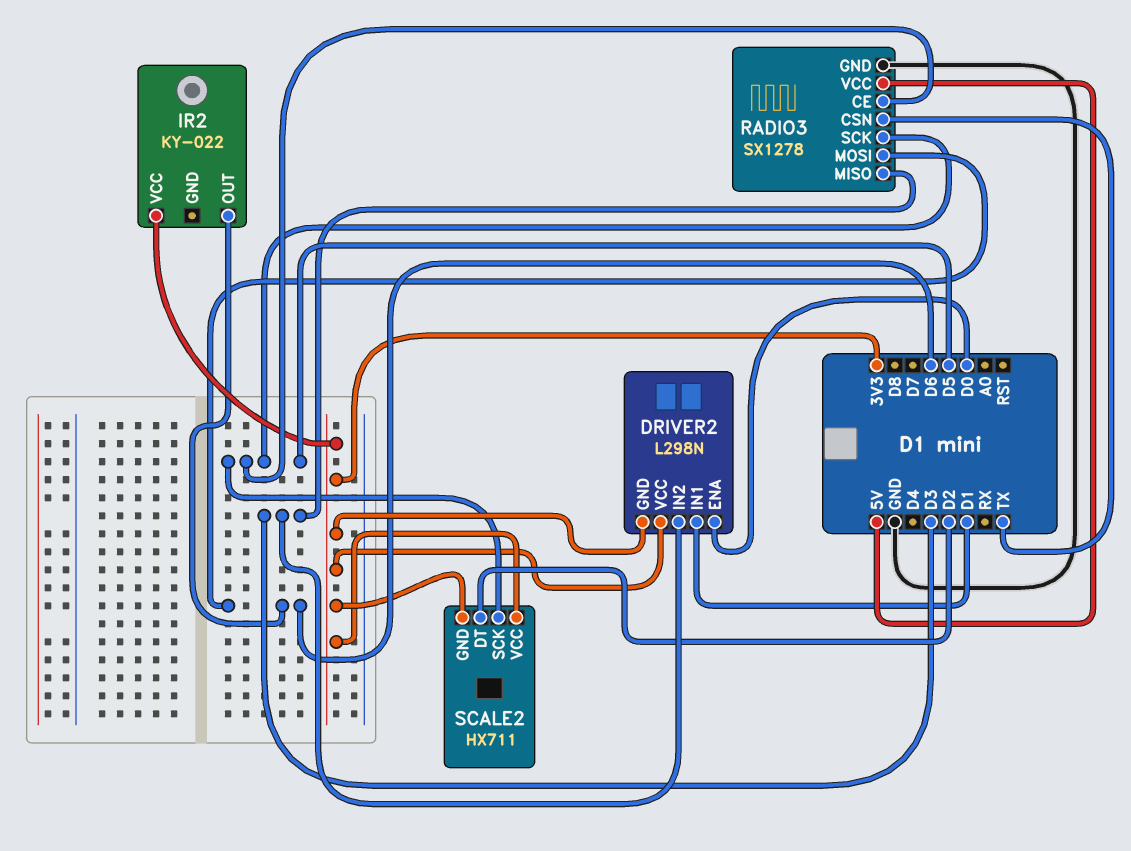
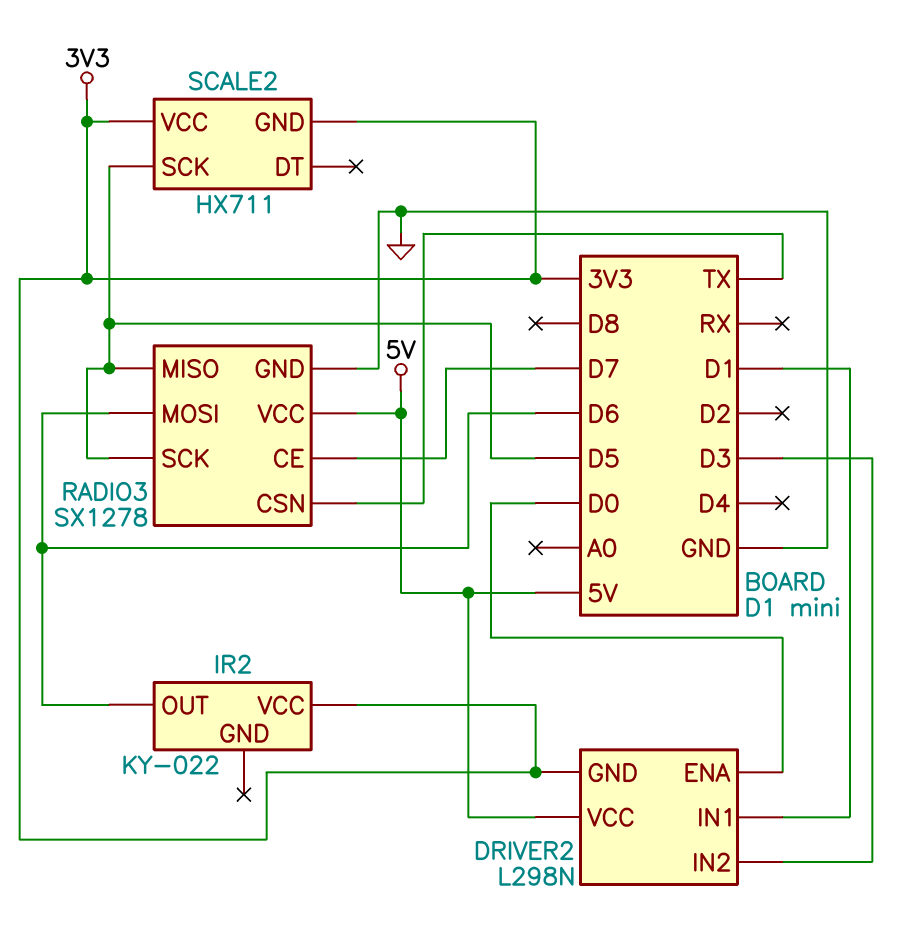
DRIVER2 pin VCC: 3V3 -> 5V
RADIO3 pin CE: D5 -> D7
RADIO3 pin MISO: D3 -> D5
SCALE2 pin DT: D2 -> none

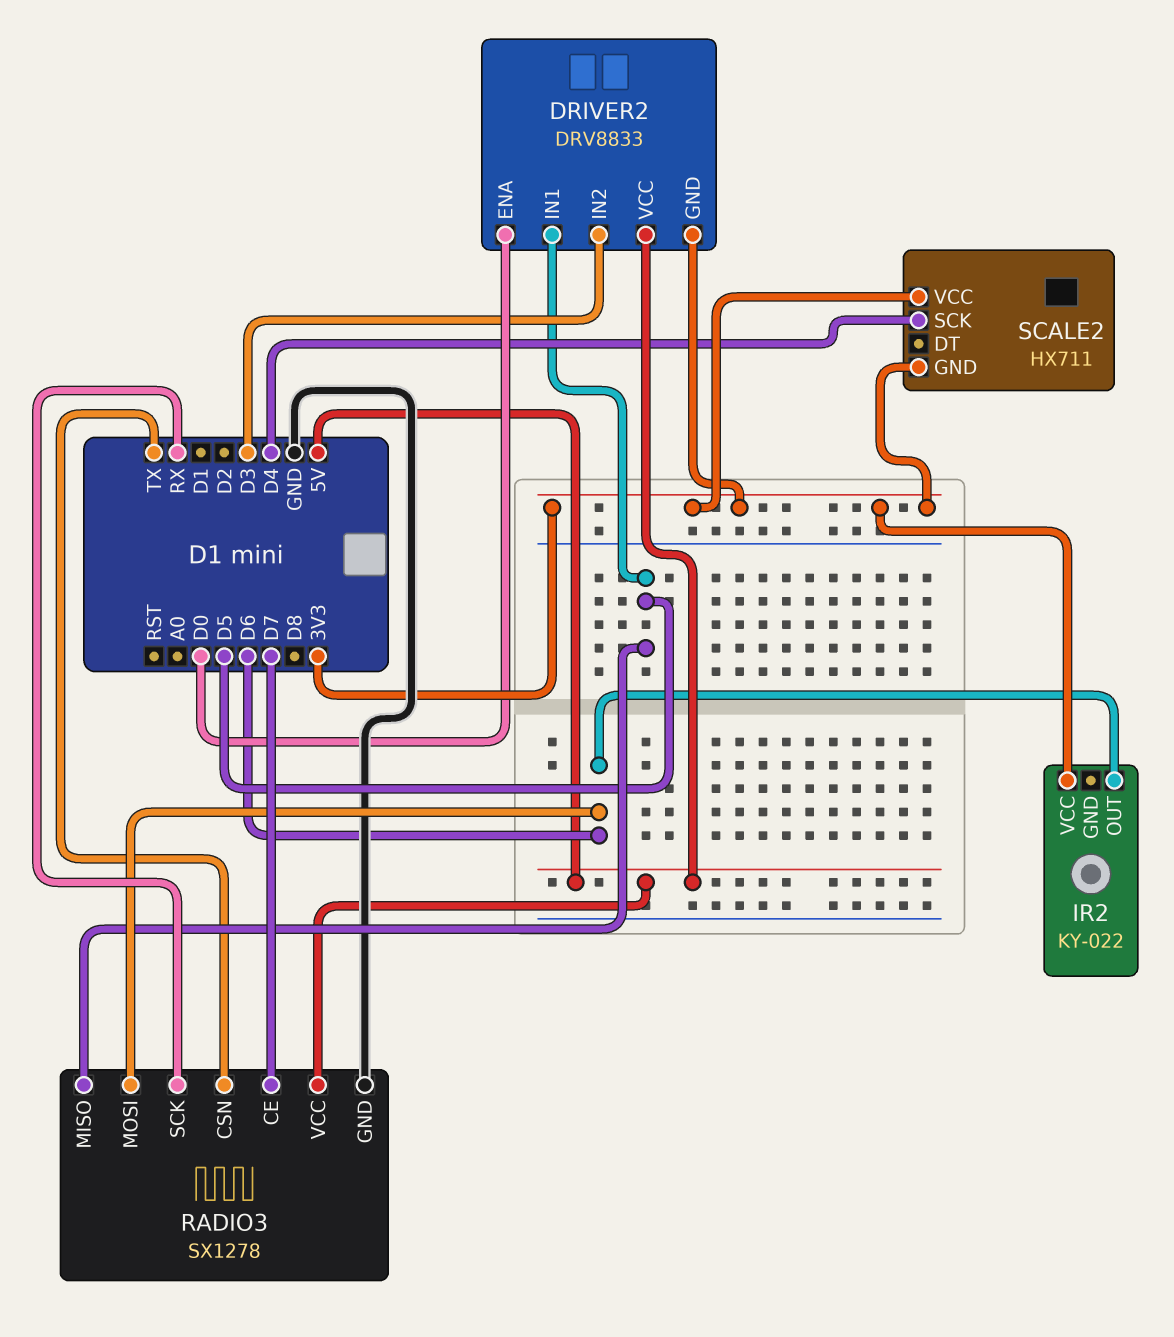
DRIVER2: L298N -> DRV8833
DRIVER2 pin IN1: D1 -> D5
RADIO3 pin SCK: D5 -> RX
SCALE2 pin SCK: D5 -> D4

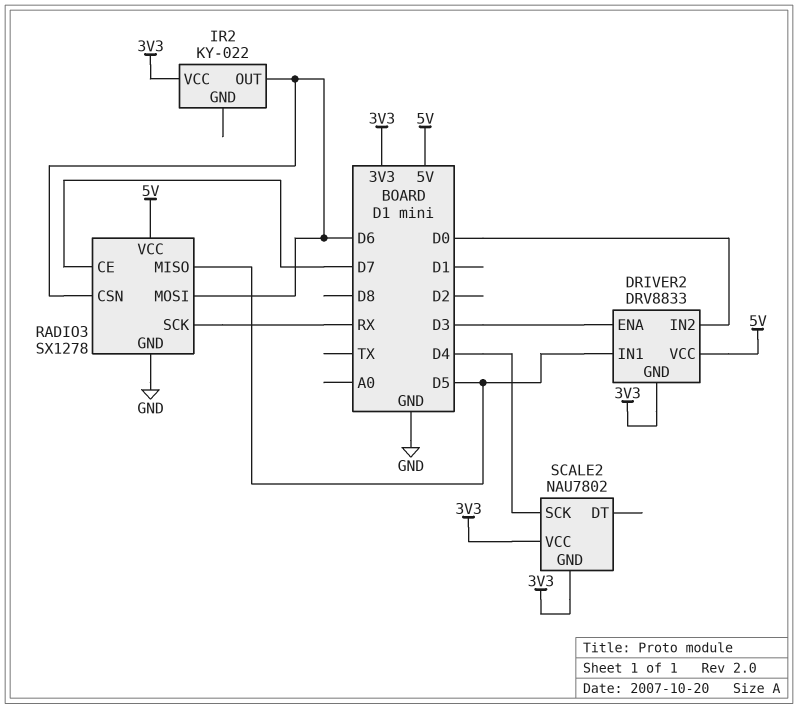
DRIVER2 pin ENA: D0 -> D3
DRIVER2 pin IN2: D3 -> D0
RADIO3 pin CSN: TX -> D6
SCALE2: HX711 -> NAU7802

